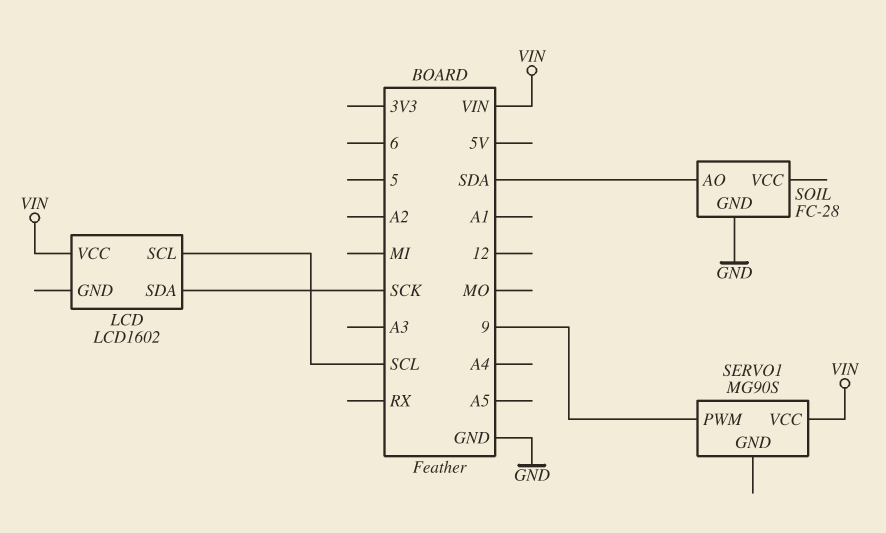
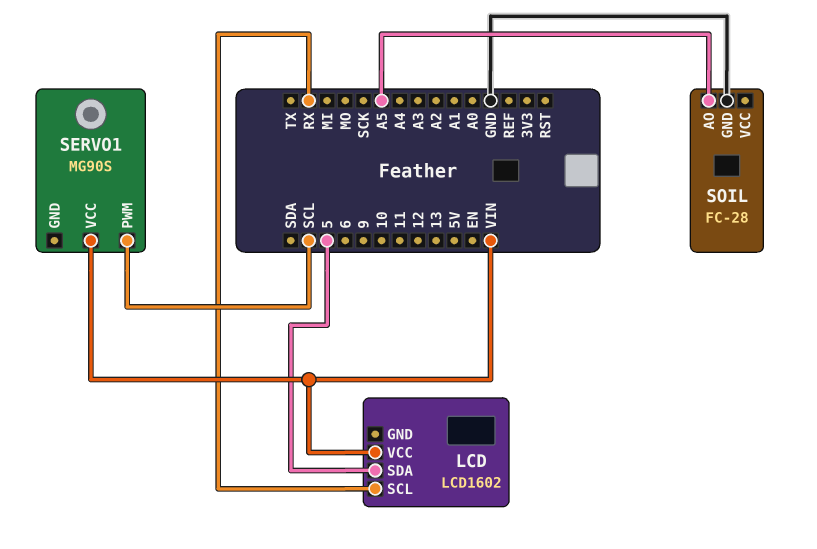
LCD pin SCL: SCL -> RX
LCD pin SDA: SCK -> 5
SERVO1 pin PWM: 9 -> SCL
SOIL pin AO: SDA -> A5

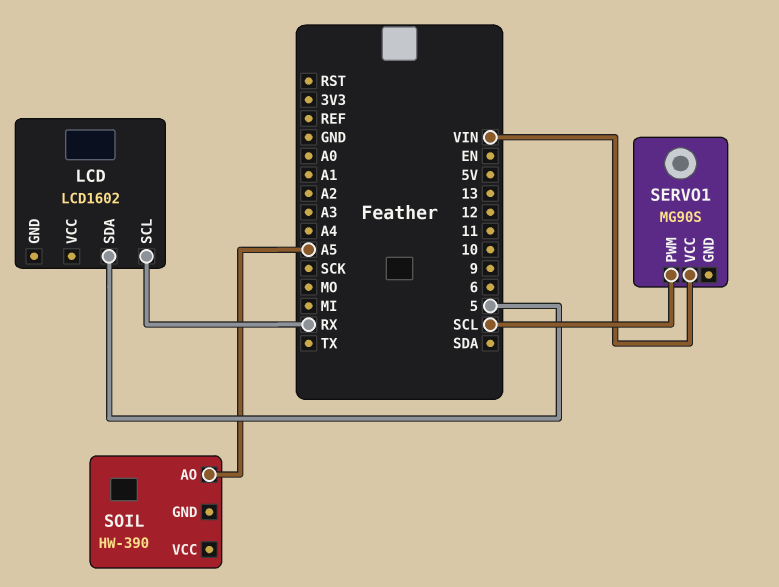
LCD pin VCC: VIN -> none
SOIL: FC-28 -> HW-390
SOIL pin GND: GND -> none

